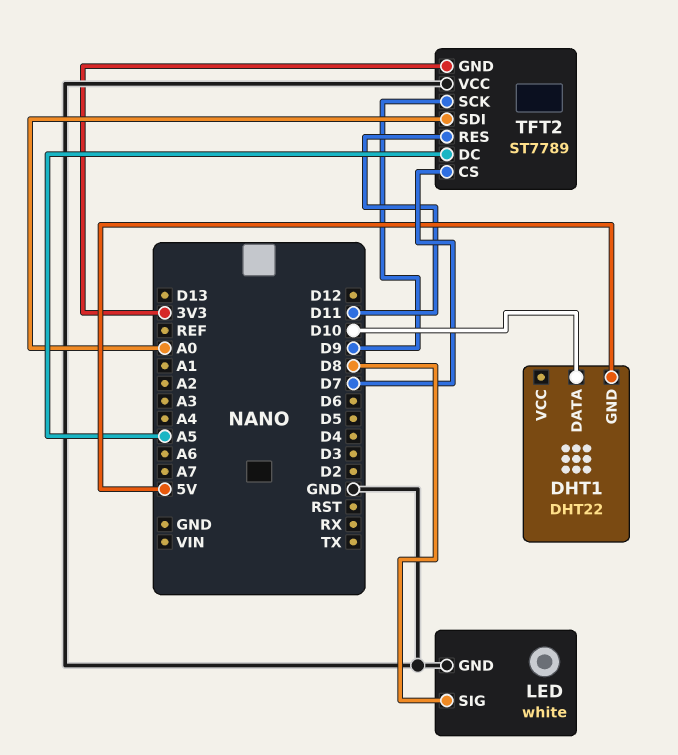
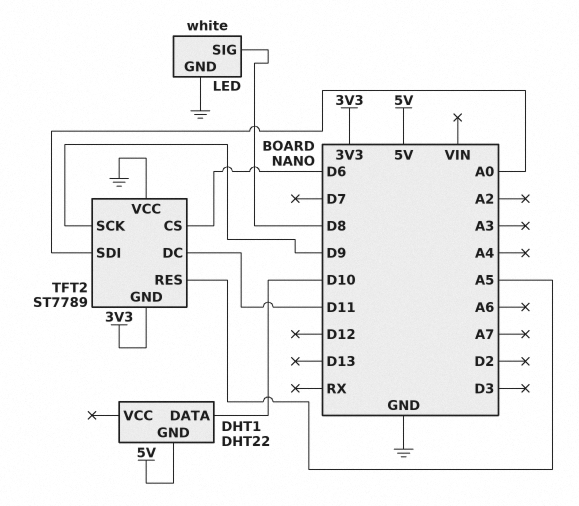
TFT2 pin CS: D7 -> D6
TFT2 pin DC: A5 -> D11
TFT2 pin RES: D11 -> A5

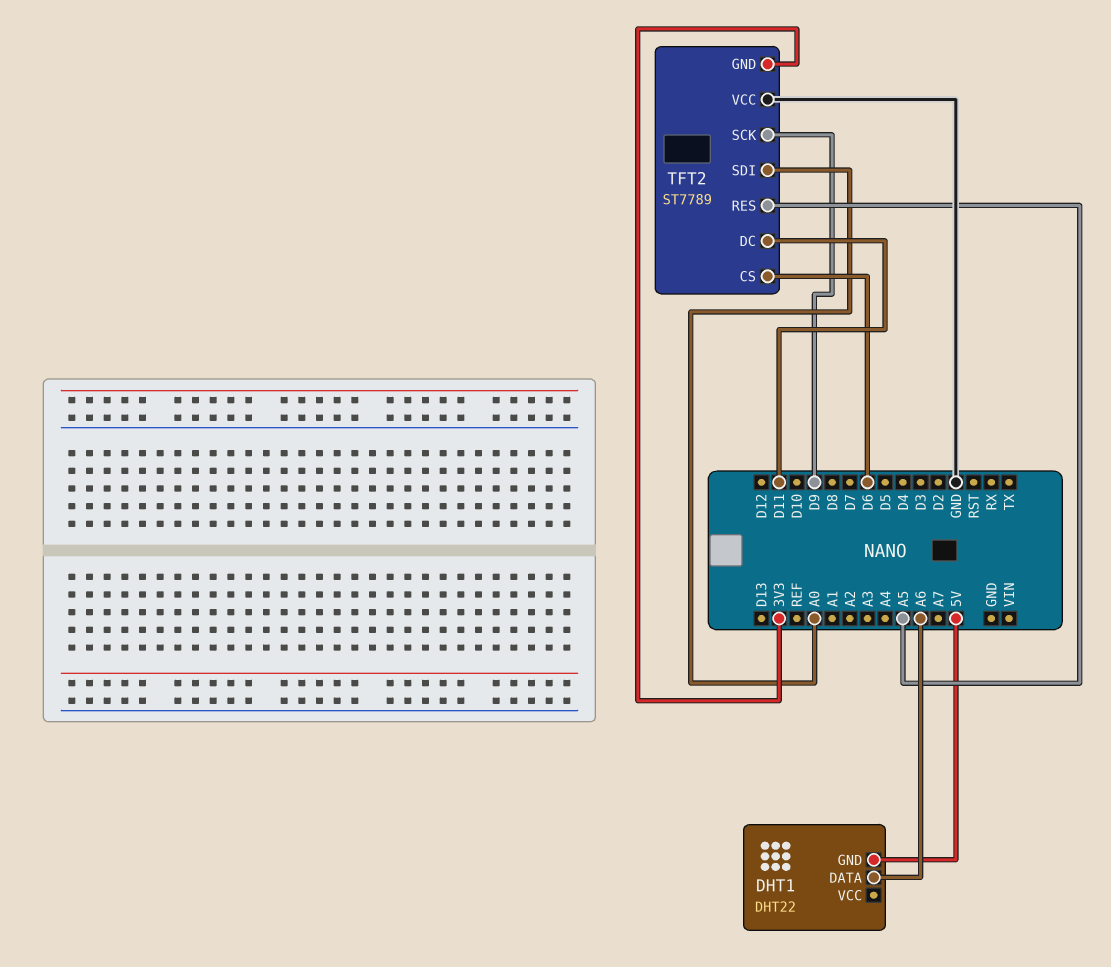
DHT1 pin DATA: D10 -> A6
LED: white -> none
LED pin GND: GND -> none
LED pin SIG: D8 -> none

